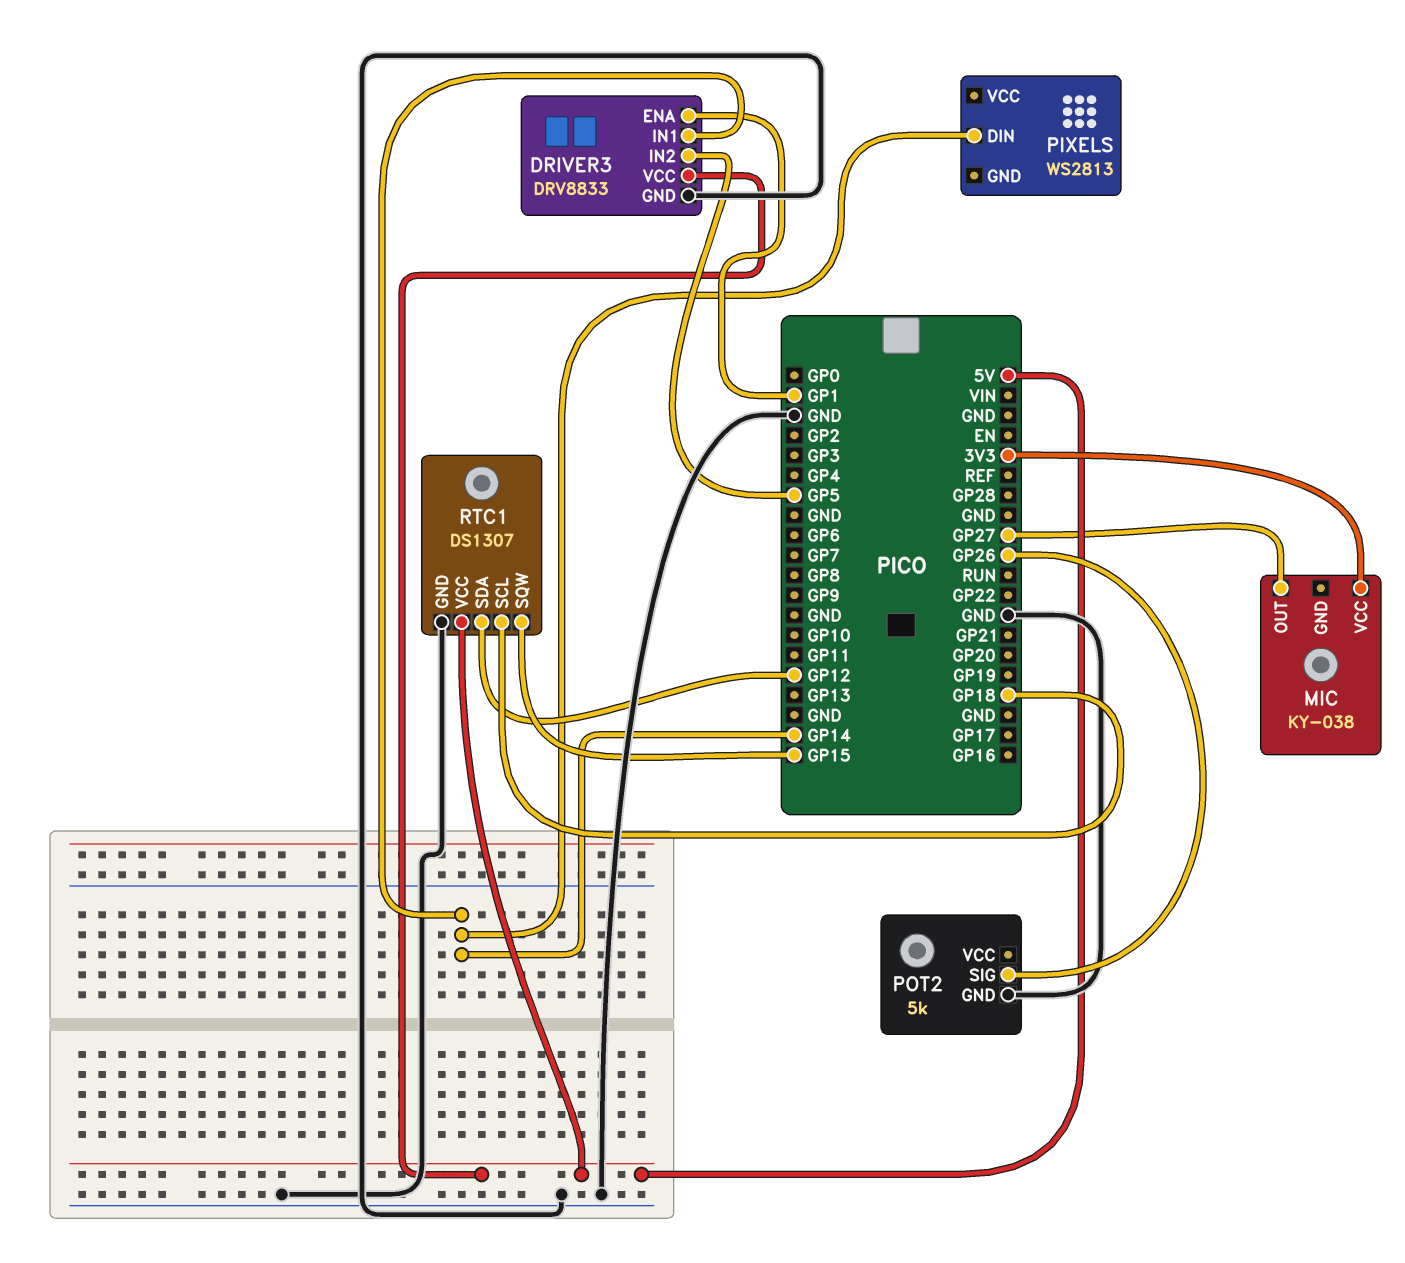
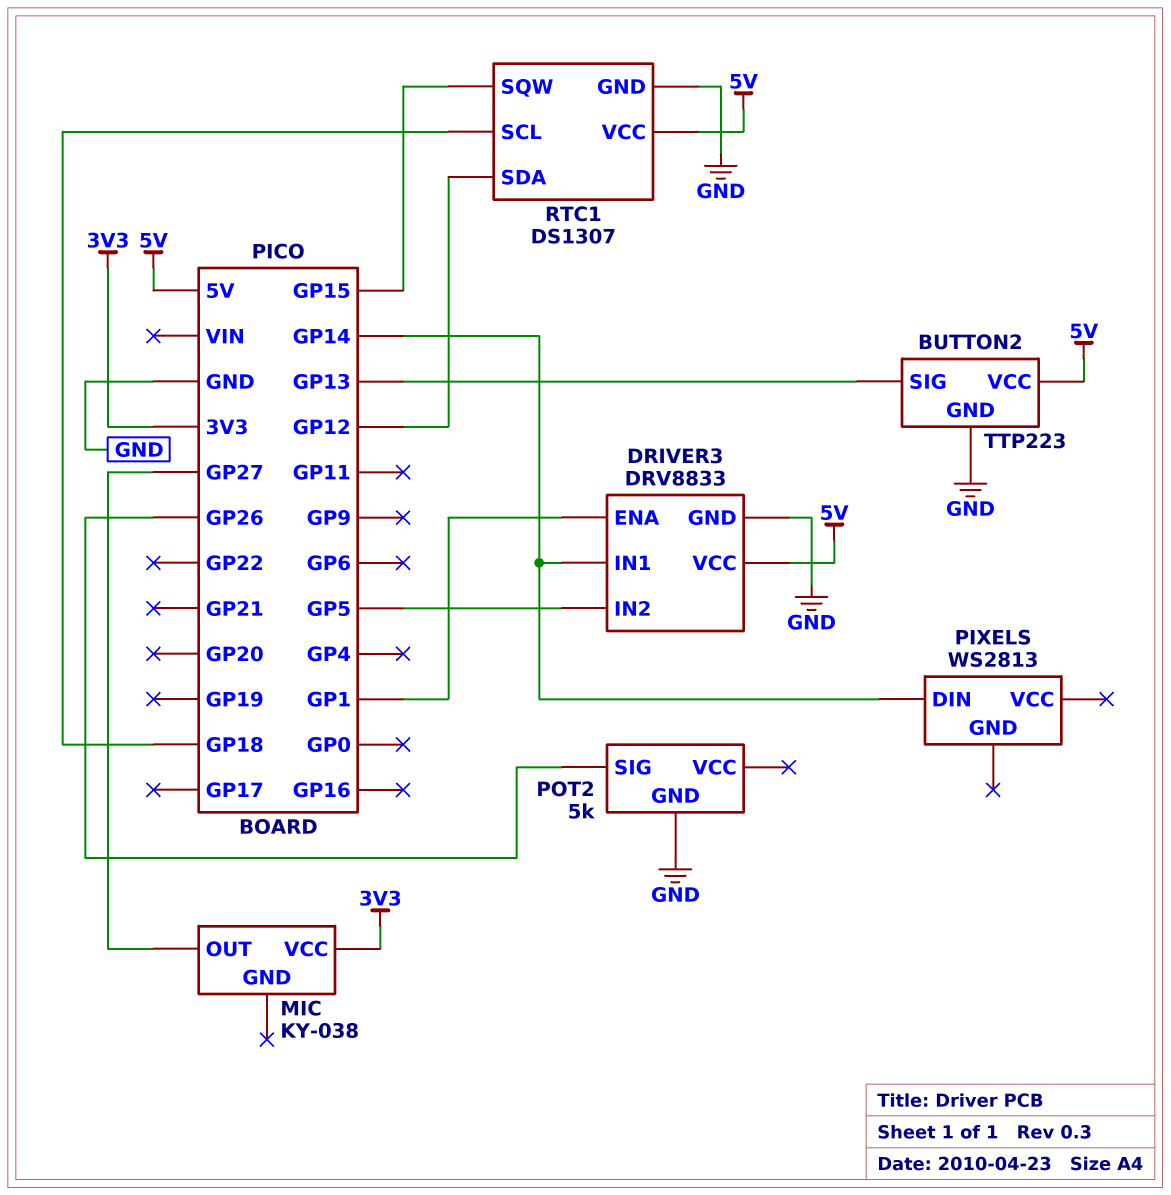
BUTTON2: none -> TTP223
BUTTON2 pin GND: none -> GND
BUTTON2 pin SIG: none -> GP13
BUTTON2 pin VCC: none -> 5V

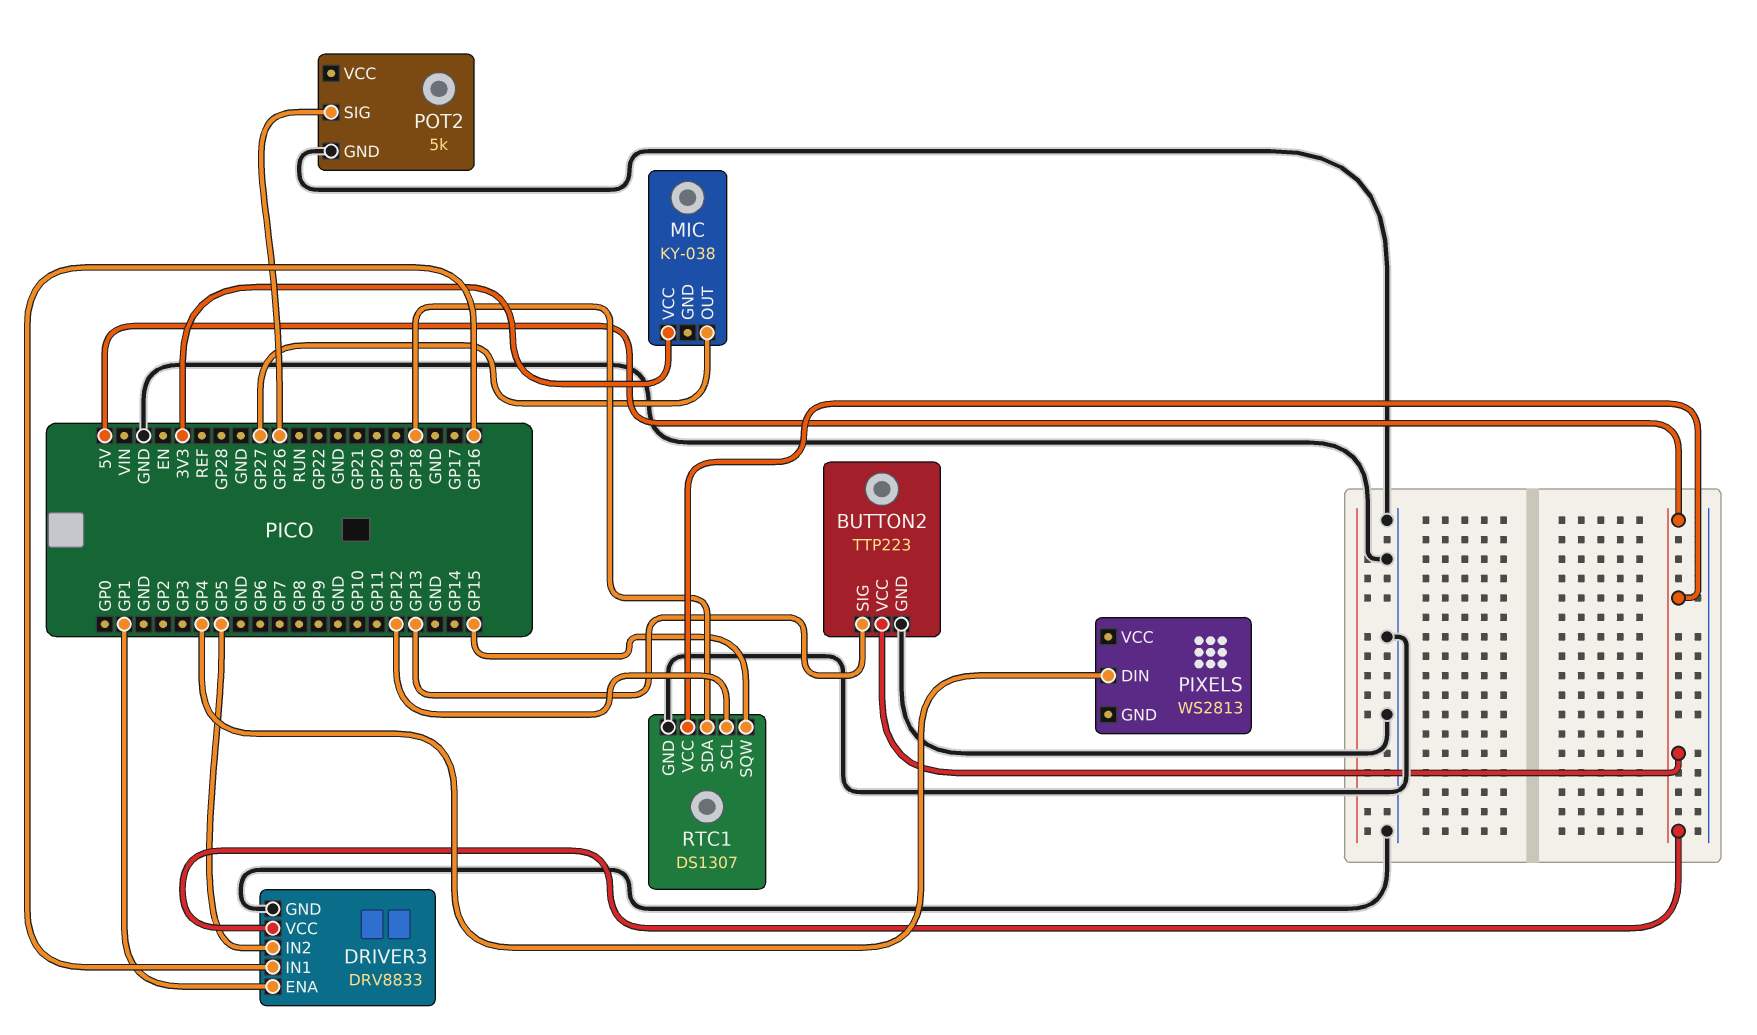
DRIVER3 pin IN1: GP14 -> GP16
PIXELS pin DIN: GP14 -> GP4
RTC1 pin SCL: GP18 -> GP12
RTC1 pin SDA: GP12 -> GP18

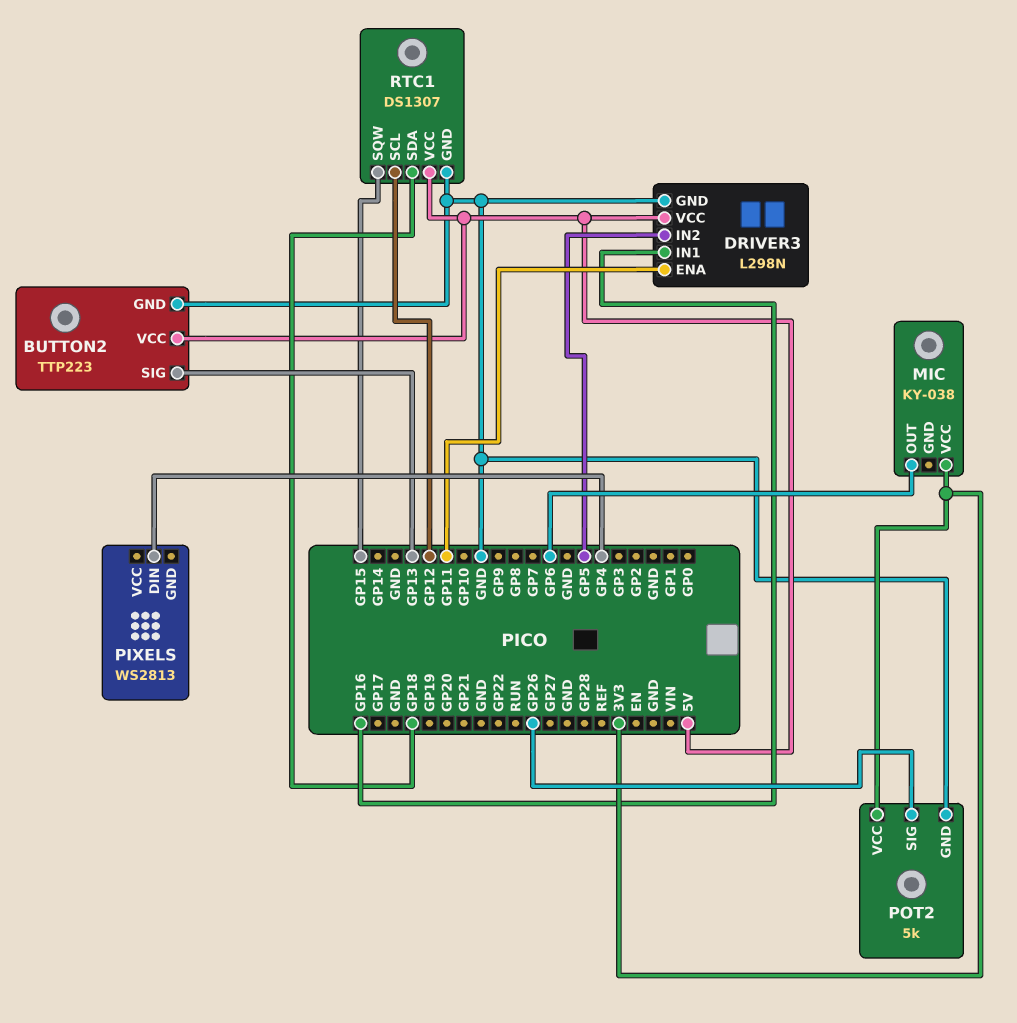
DRIVER3: DRV8833 -> L298N
DRIVER3 pin ENA: GP1 -> GP11
MIC pin OUT: GP27 -> GP6
POT2 pin VCC: none -> 3V3

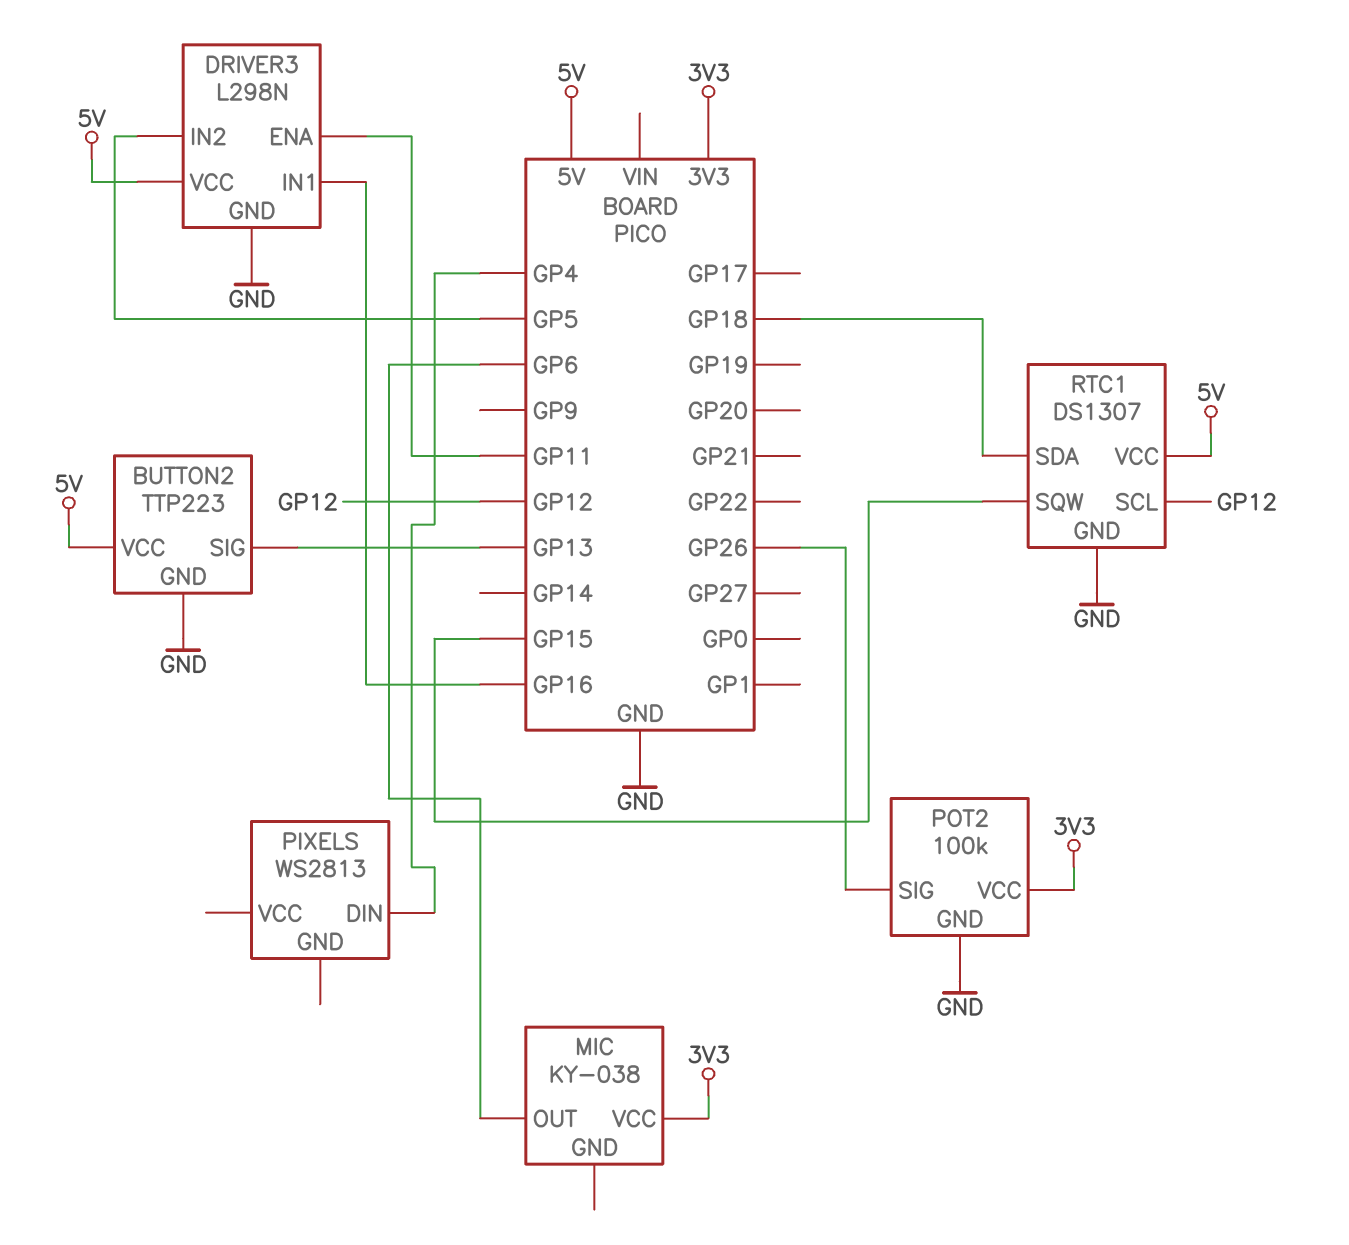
POT2: 5k -> 100k

